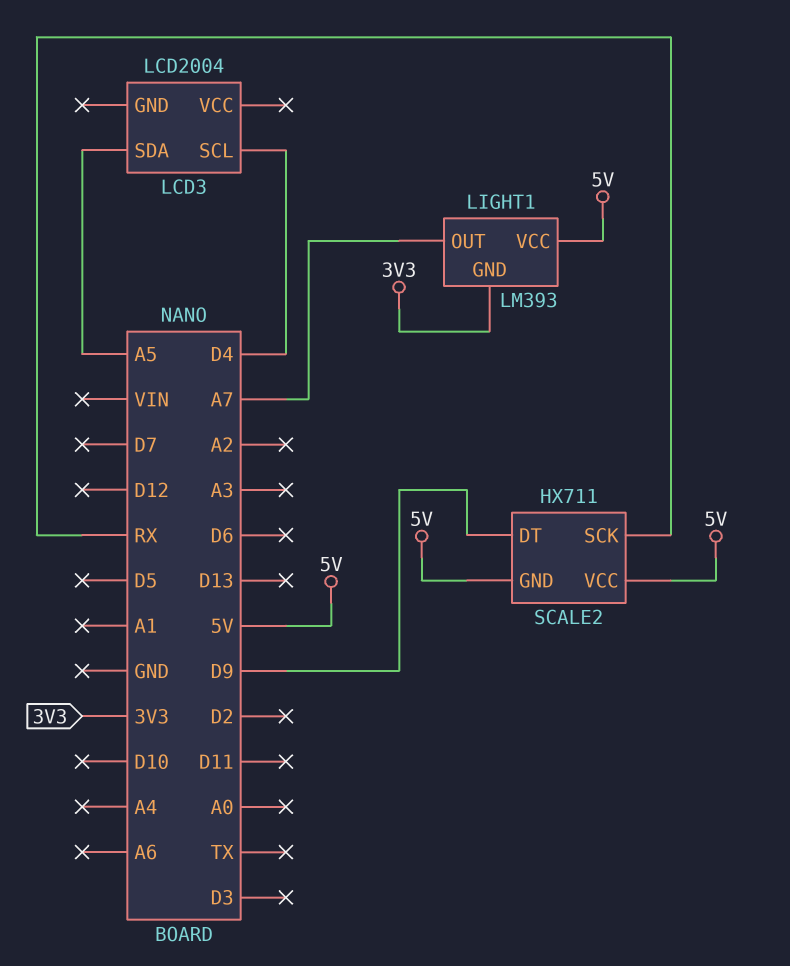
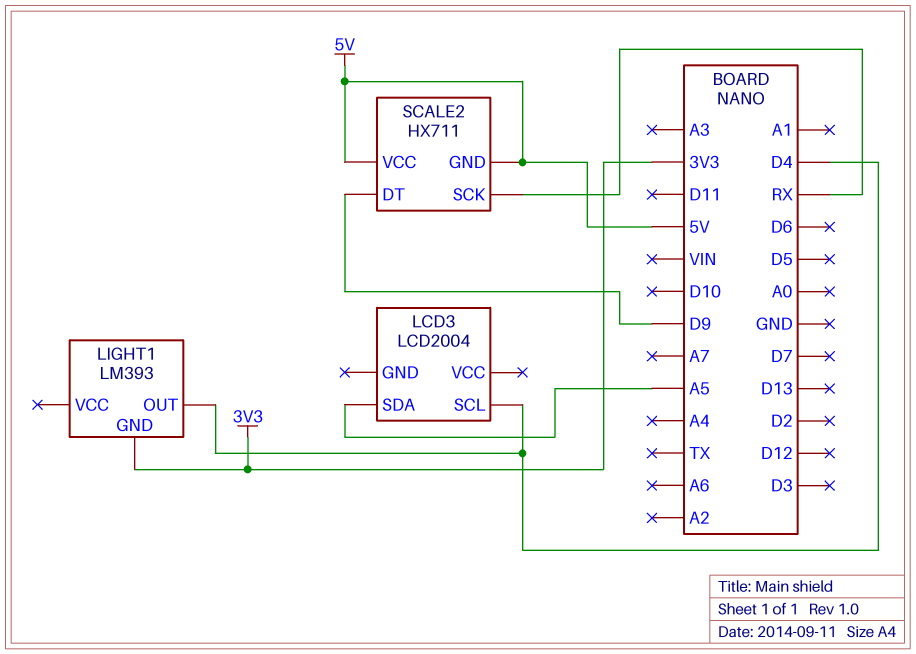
LIGHT1 pin OUT: A7 -> D4
LIGHT1 pin VCC: 5V -> none

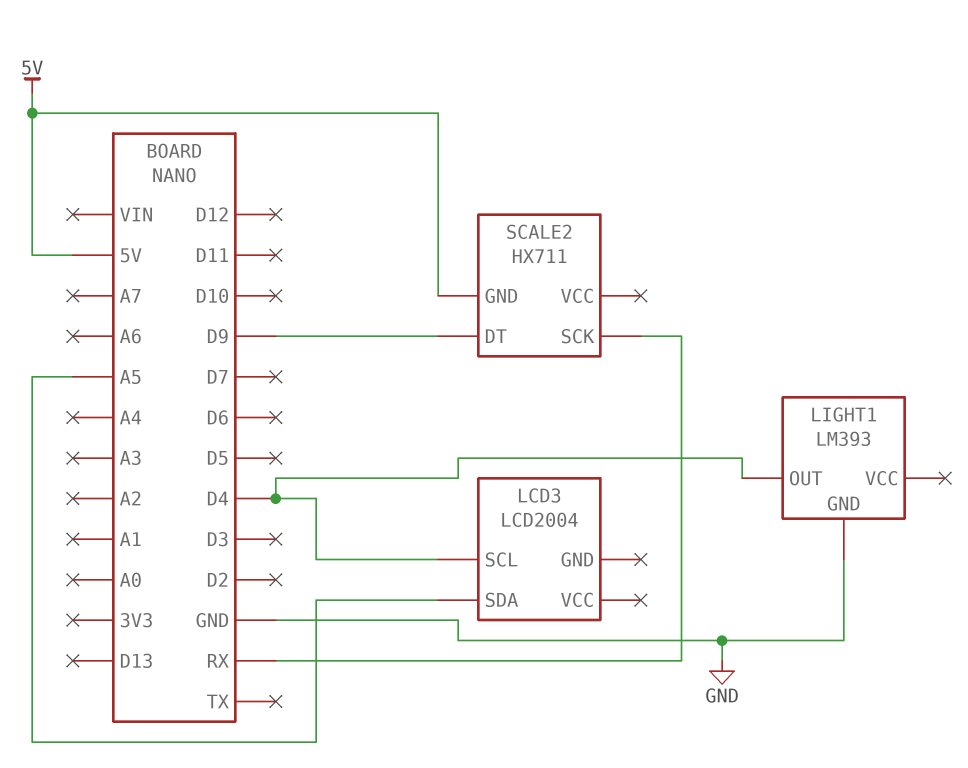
LIGHT1 pin GND: 3V3 -> GND
SCALE2 pin VCC: 5V -> none

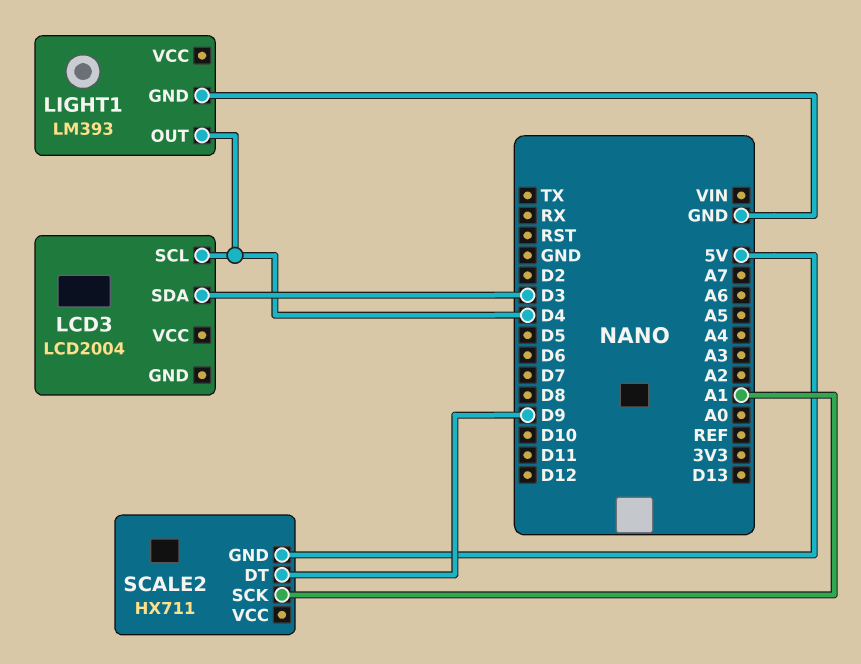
LCD3 pin SDA: A5 -> D3
SCALE2 pin SCK: RX -> A1

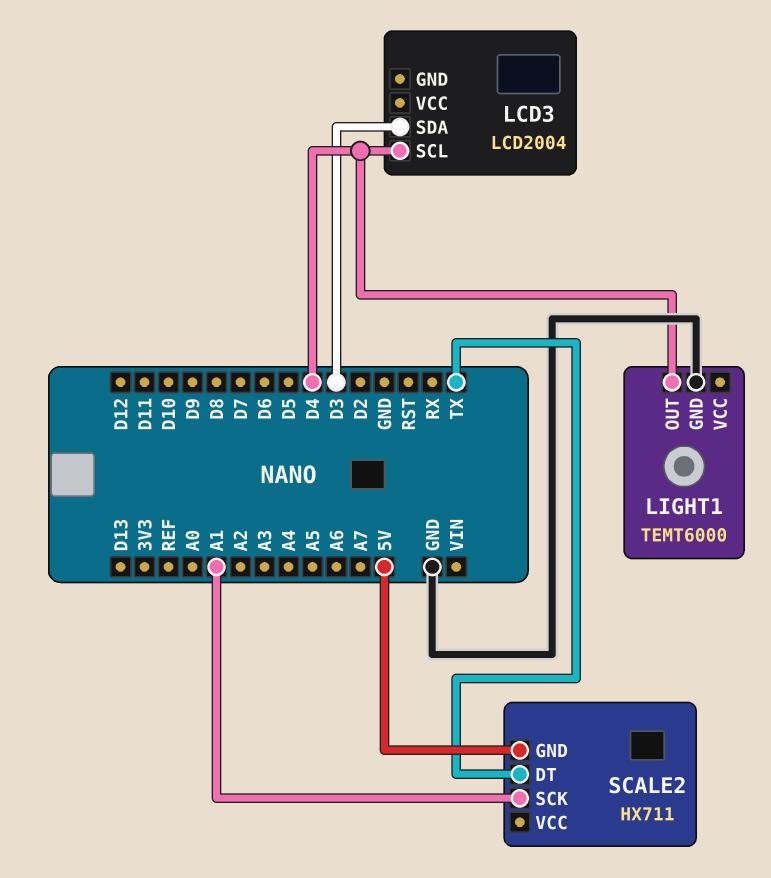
LIGHT1: LM393 -> TEMT6000
SCALE2 pin DT: D9 -> TX

